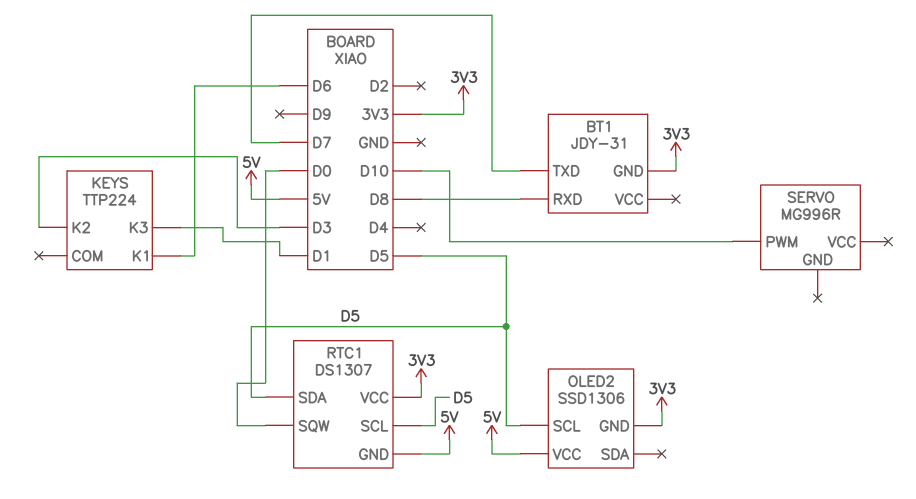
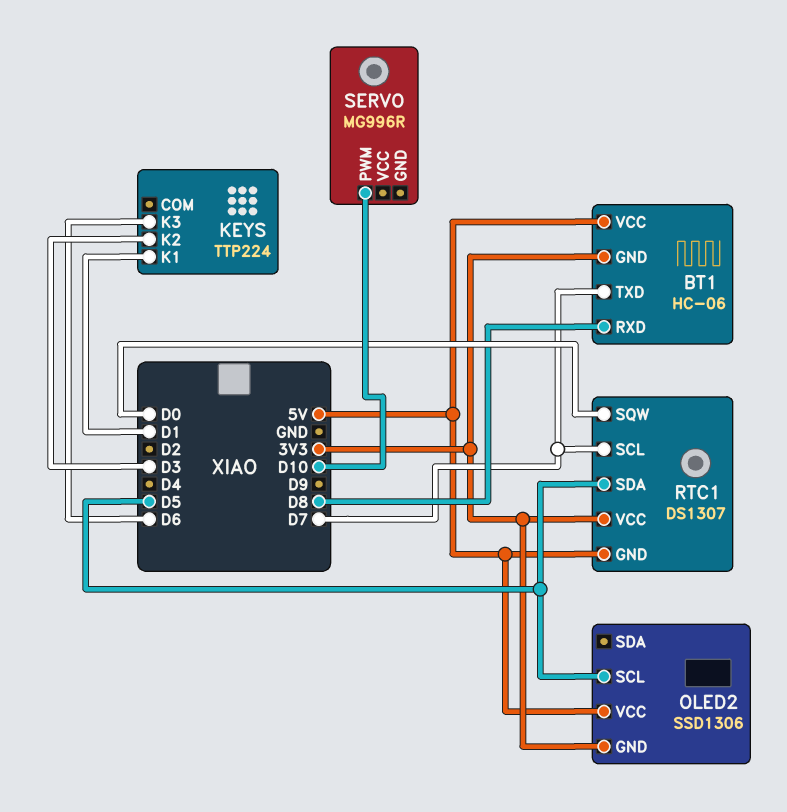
BT1: JDY-31 -> HC-06
BT1 pin VCC: none -> 5V
KEYS pin K1: D6 -> D1
KEYS pin K3: D1 -> D6
RTC1 pin SCL: D5 -> D7

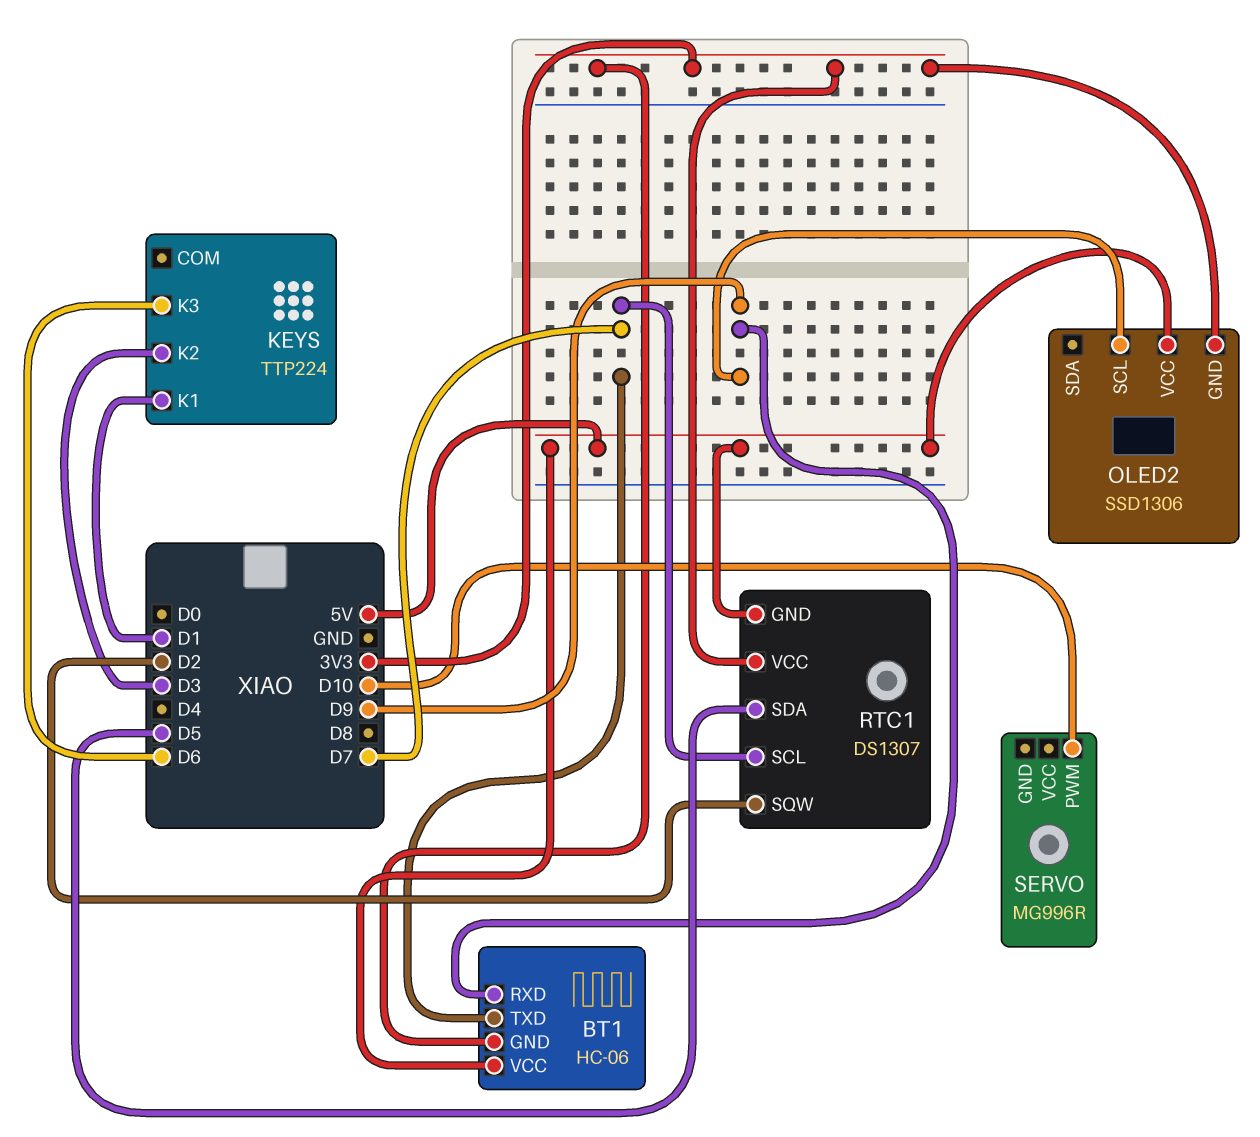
BT1 pin RXD: D8 -> D9
OLED2 pin SCL: D5 -> D9
RTC1 pin SQW: D0 -> D2

